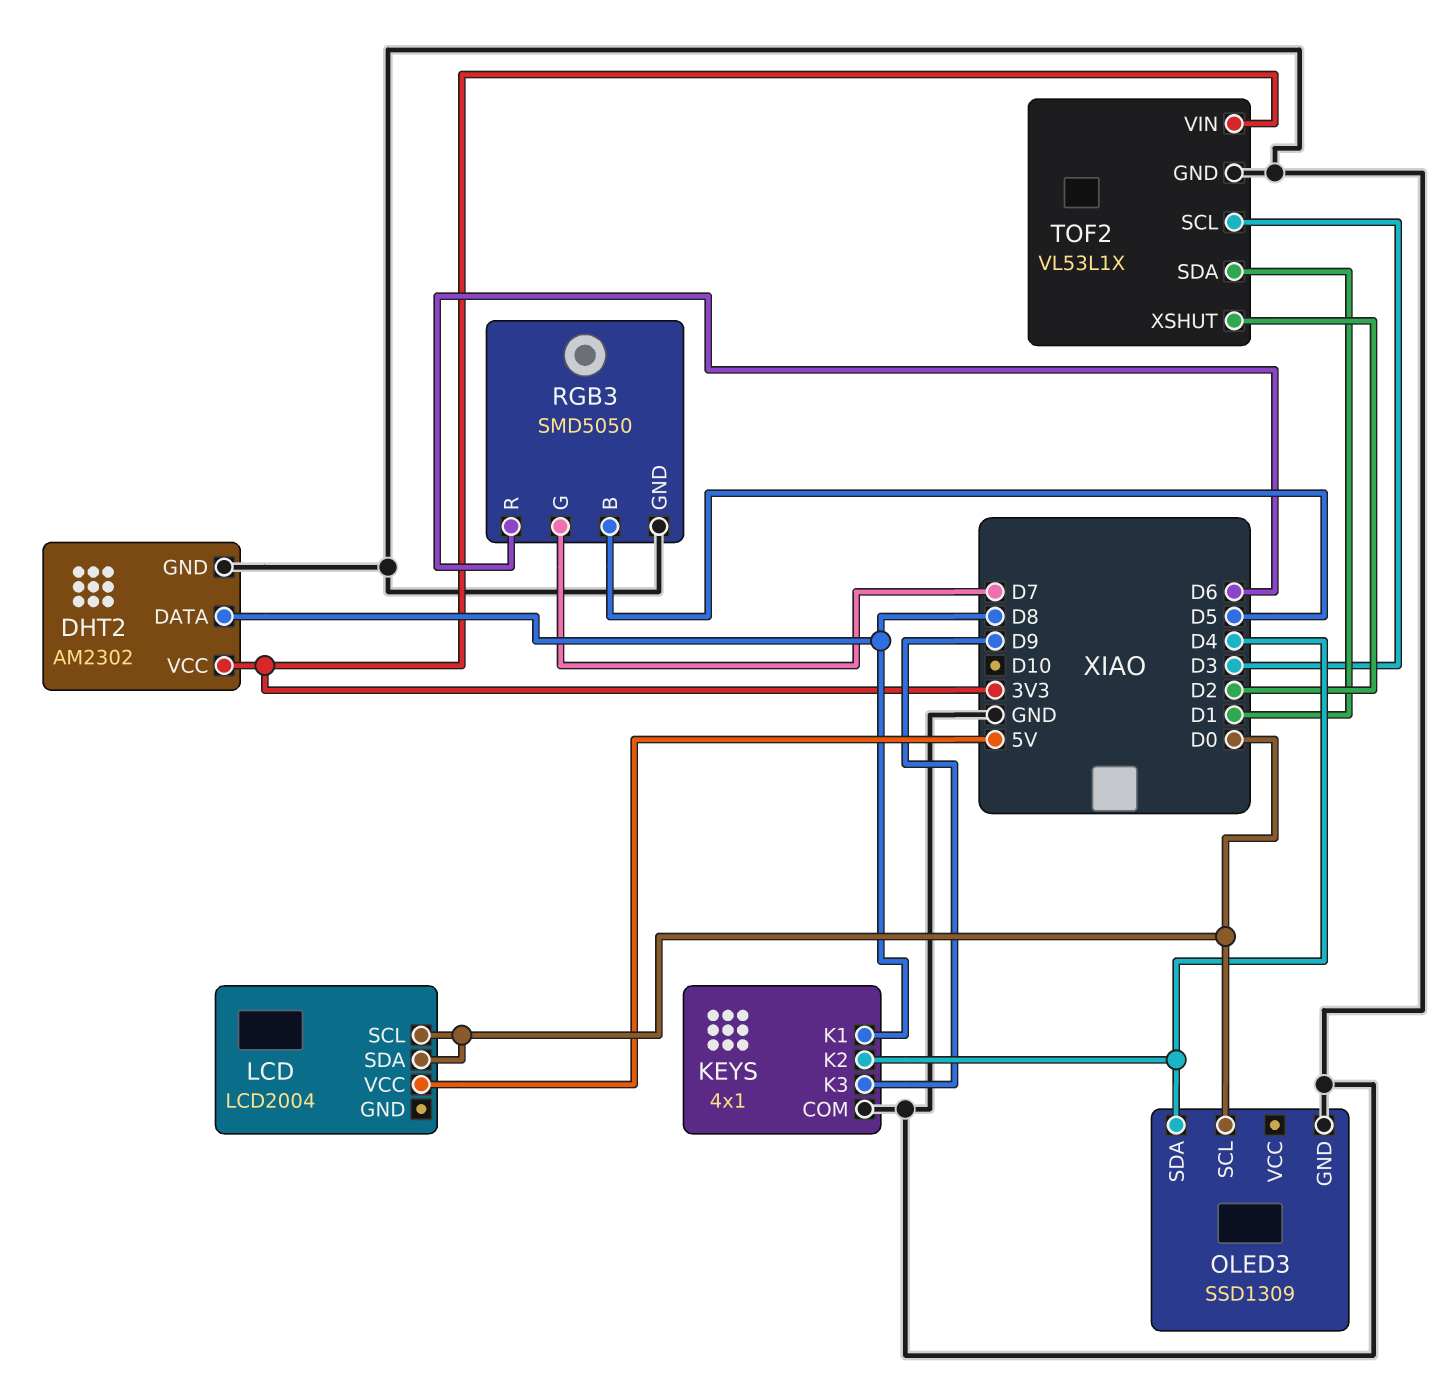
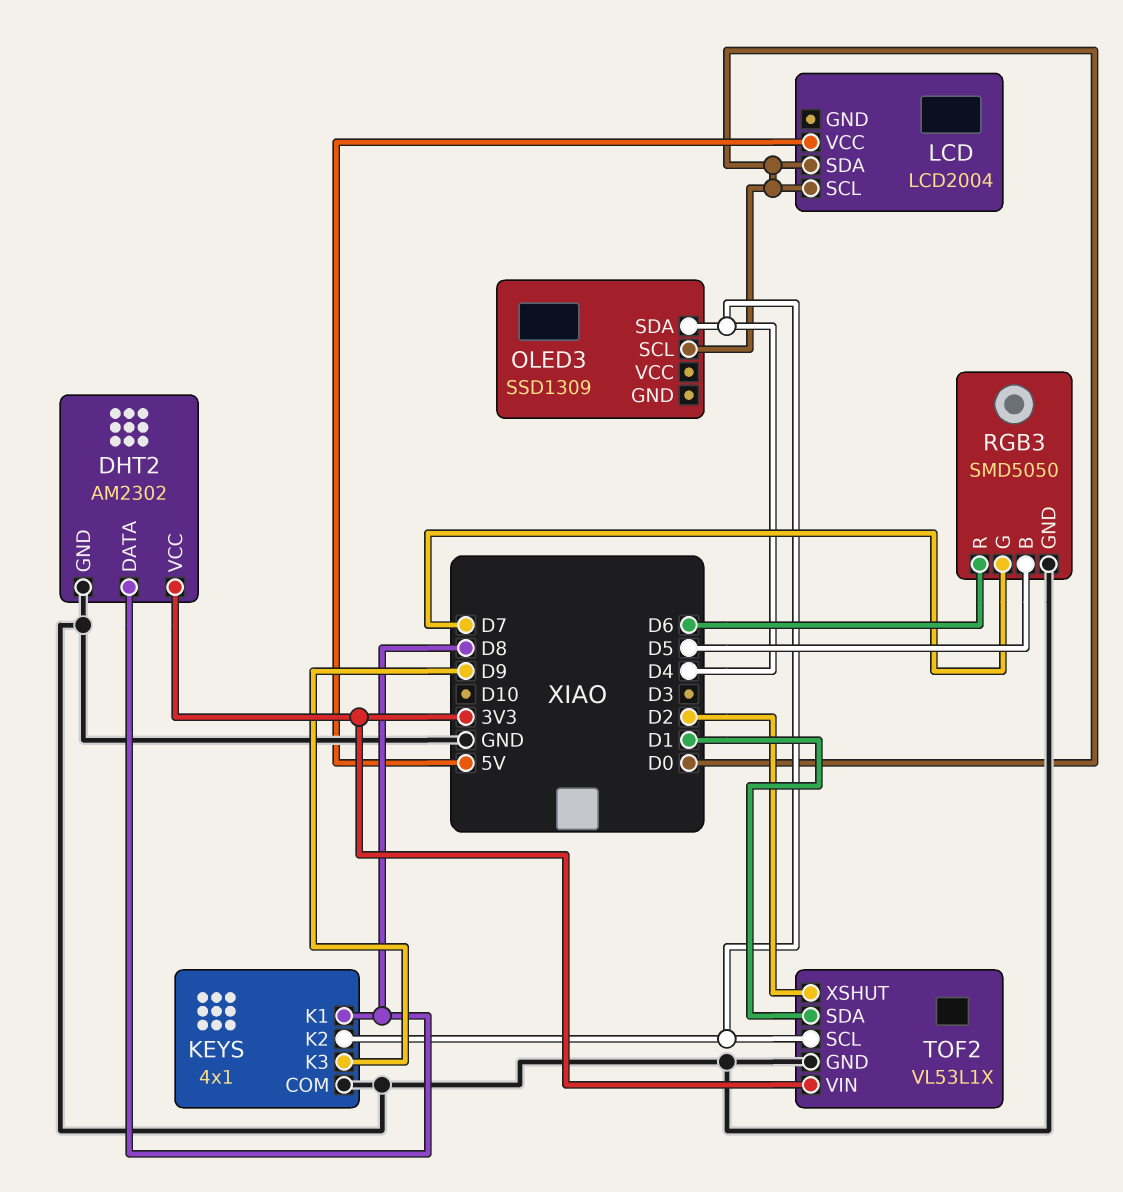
OLED3 pin GND: GND -> none
TOF2 pin SCL: D3 -> D4

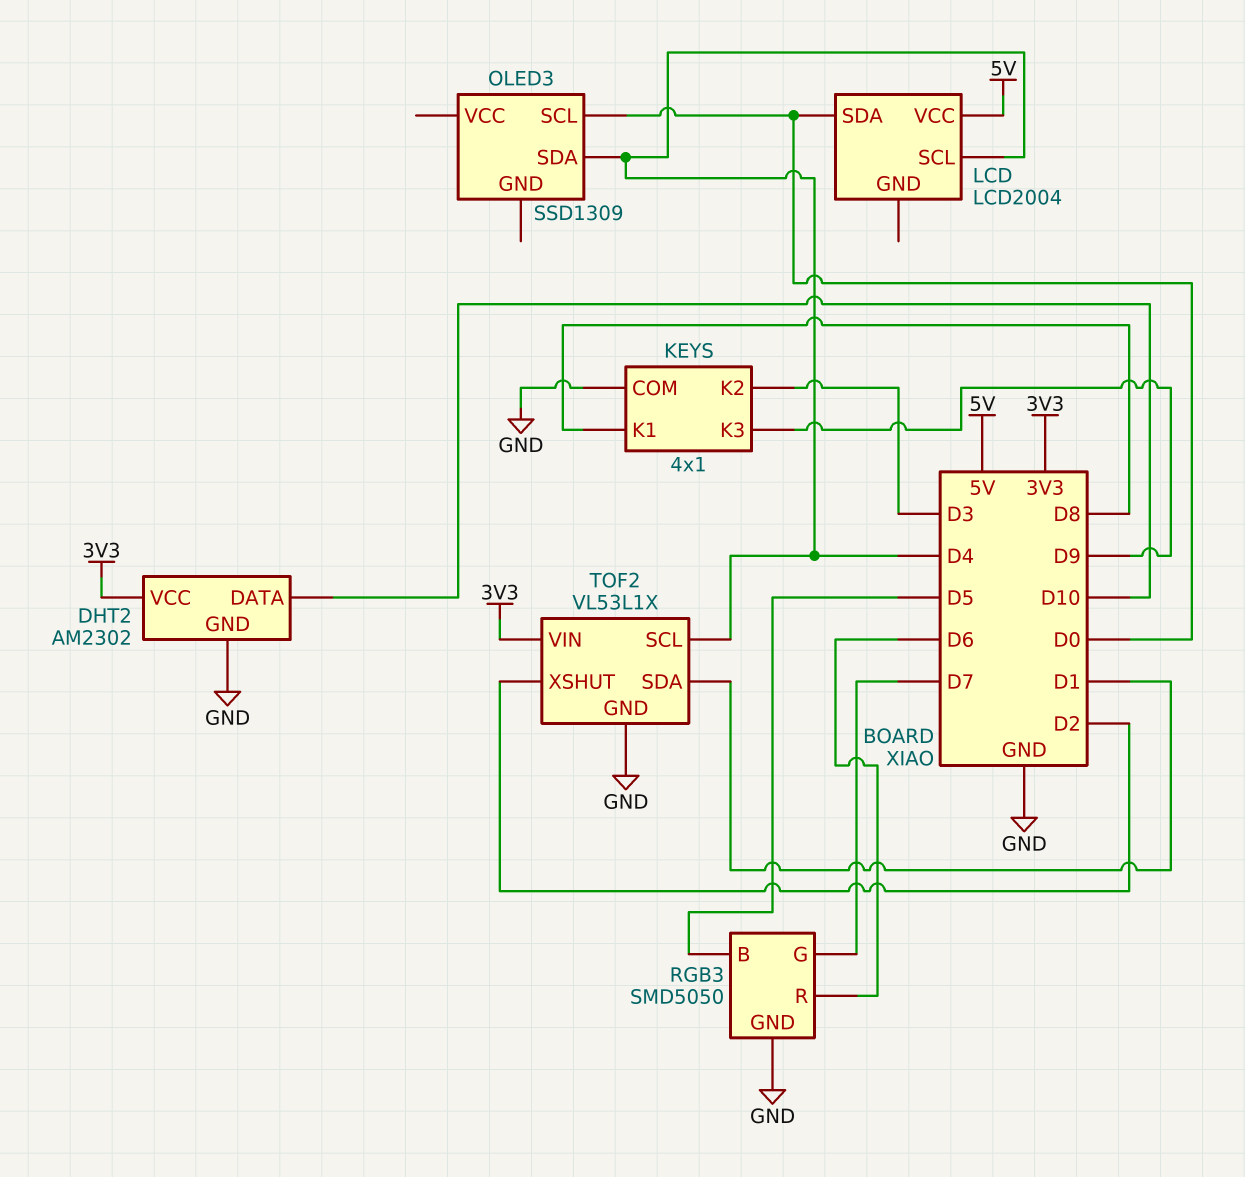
DHT2 pin DATA: D8 -> D10
KEYS pin K2: D4 -> D3
LCD pin SCL: D0 -> D4

